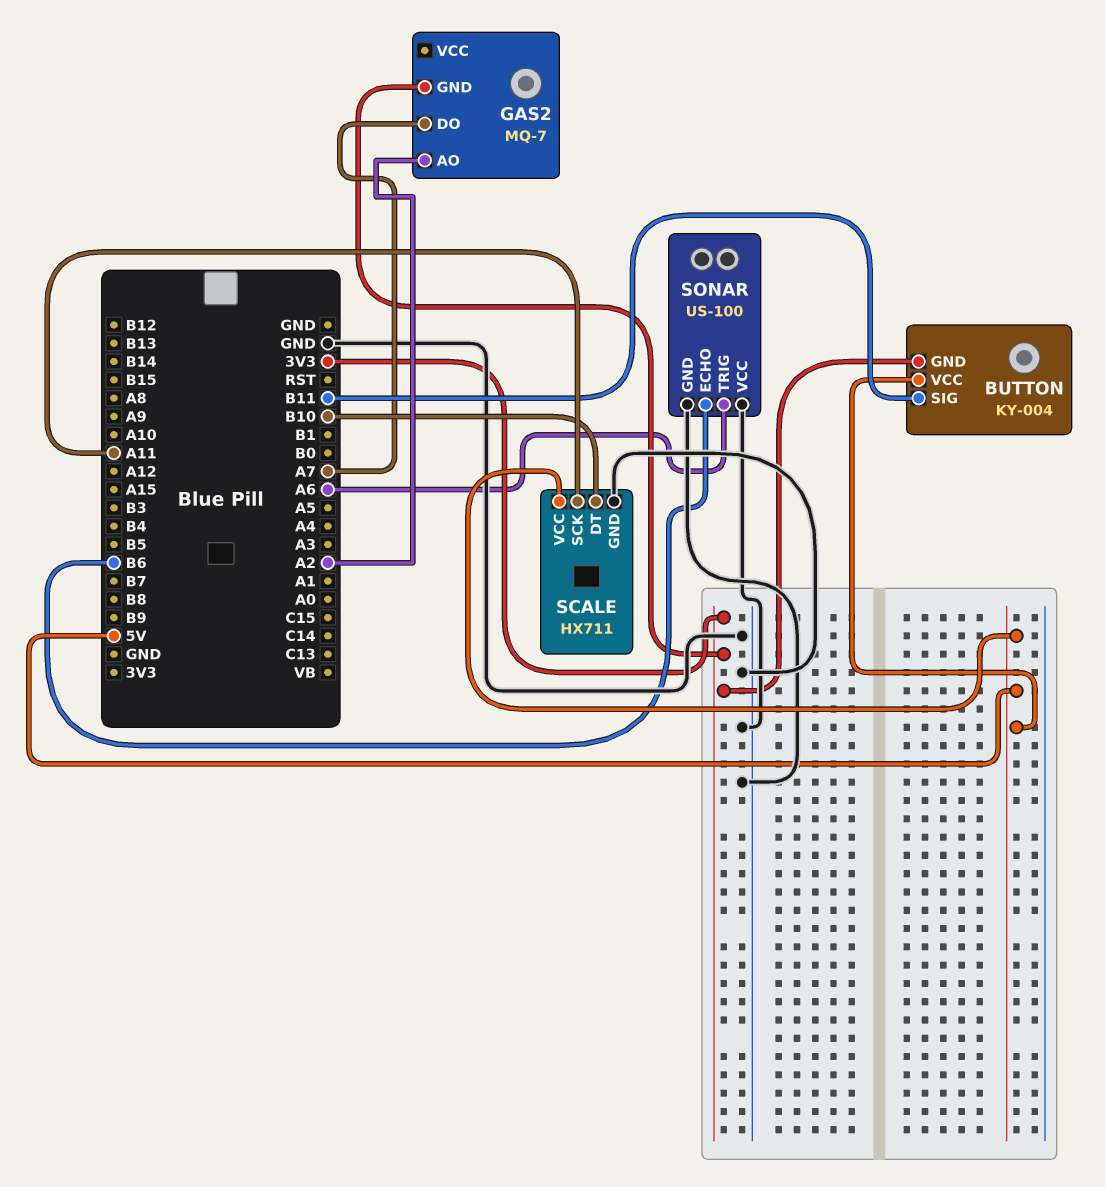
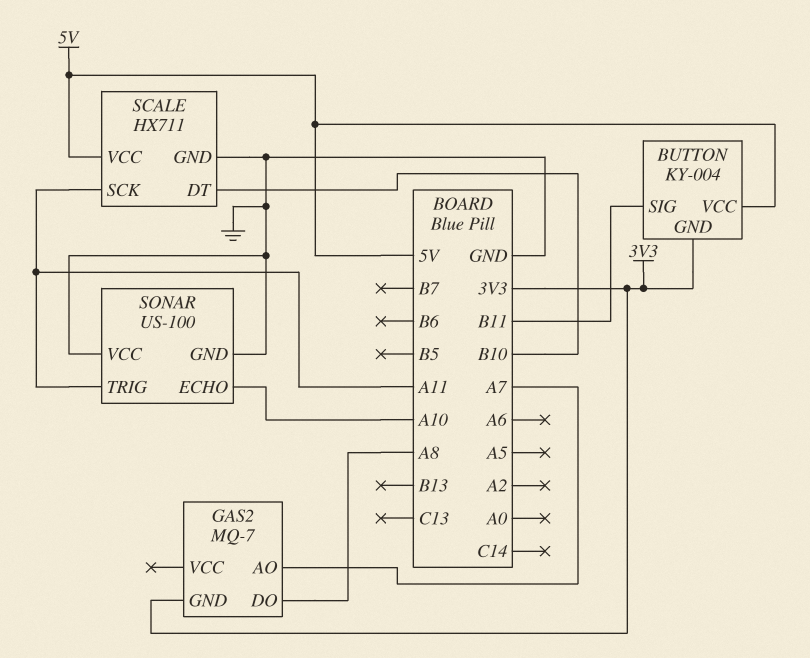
GAS2 pin AO: A2 -> A7
GAS2 pin DO: A7 -> A8
SONAR pin ECHO: B6 -> A10
SONAR pin TRIG: A6 -> A11

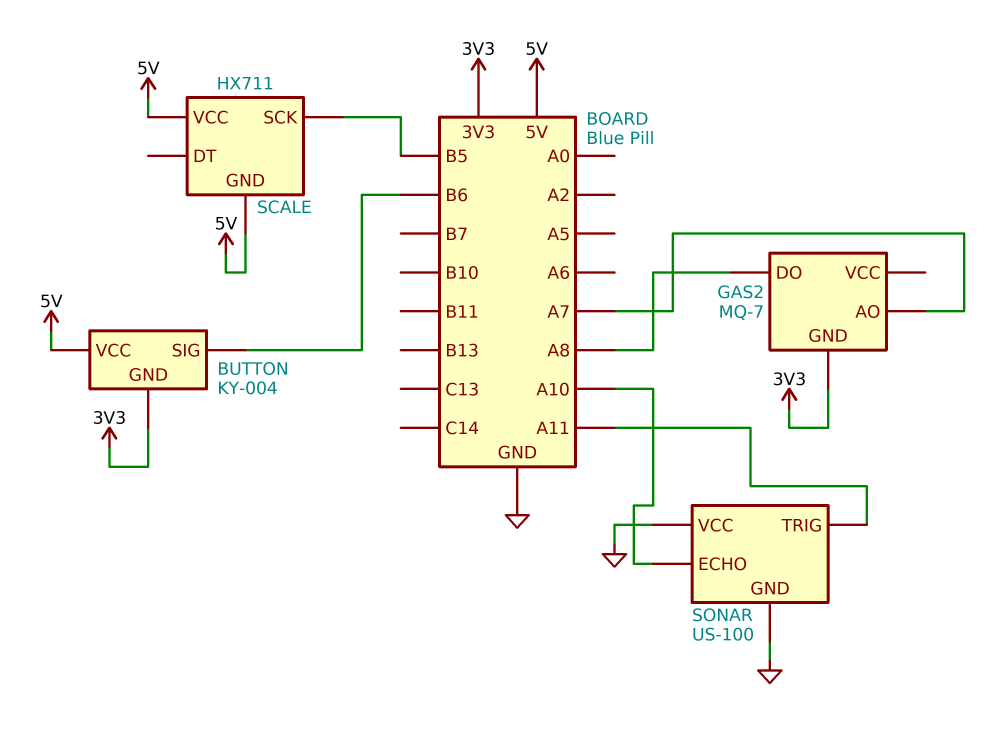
BUTTON pin SIG: B11 -> B6
SCALE pin DT: B10 -> none
SCALE pin GND: GND -> 5V
SCALE pin SCK: A11 -> B5

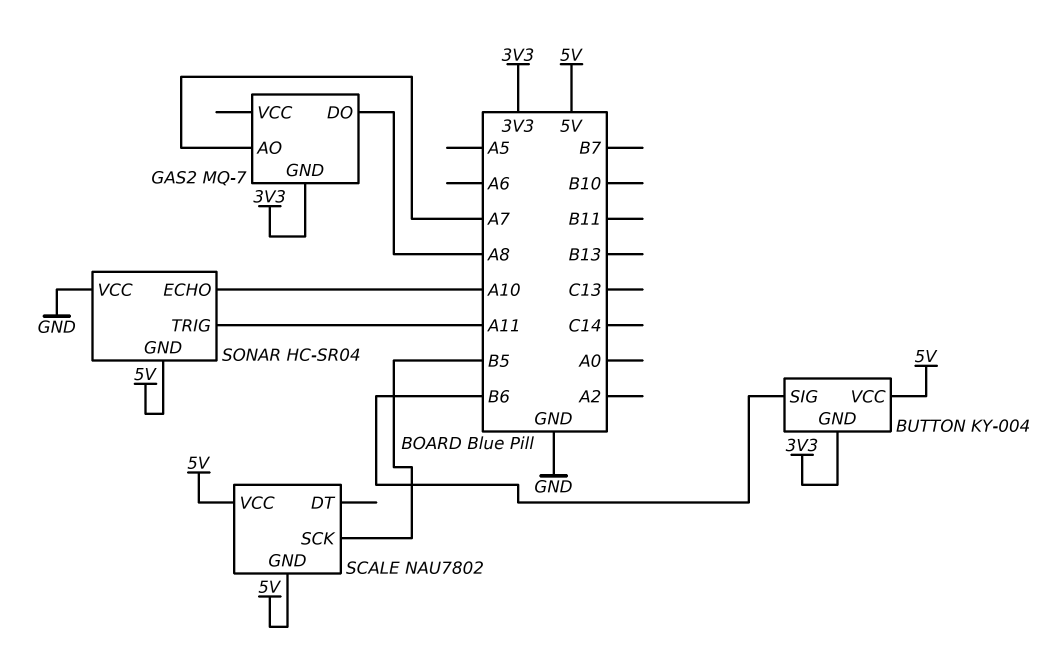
SCALE: HX711 -> NAU7802
SONAR: US-100 -> HC-SR04
SONAR pin GND: GND -> 5V

